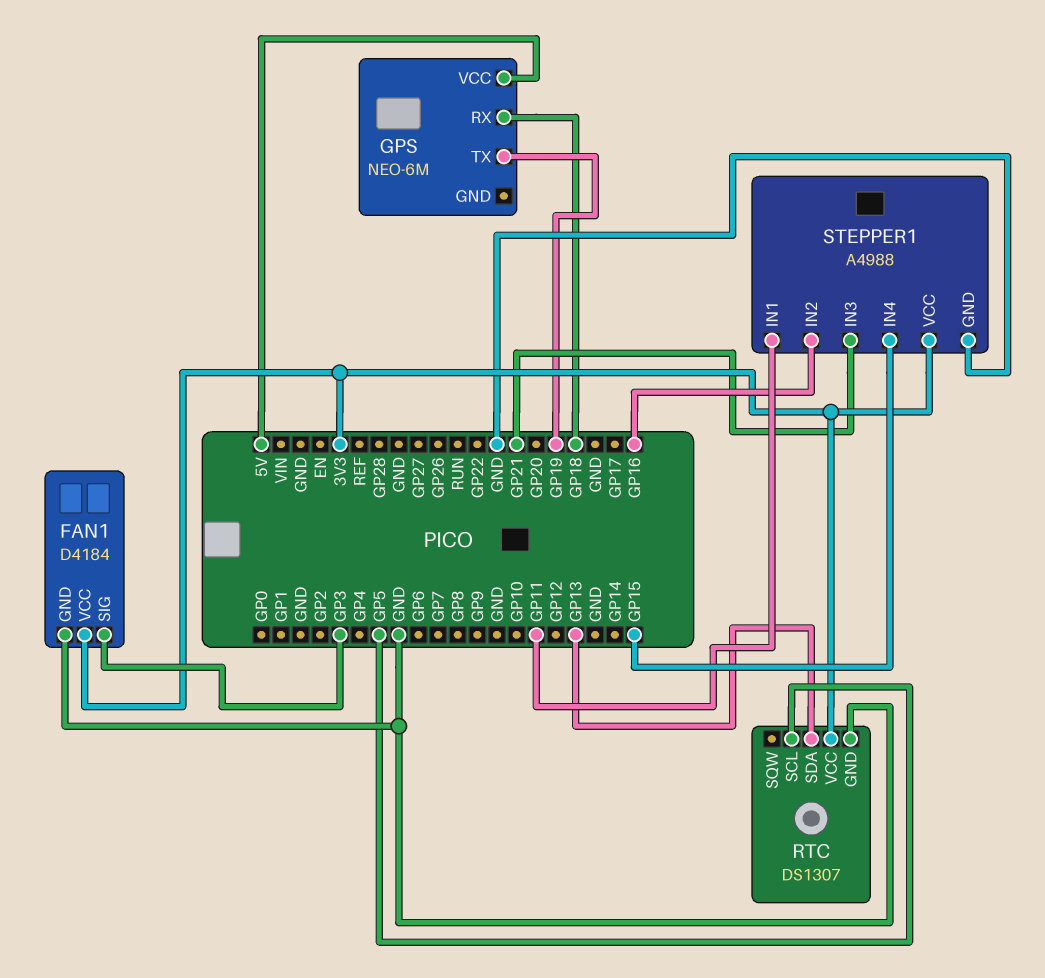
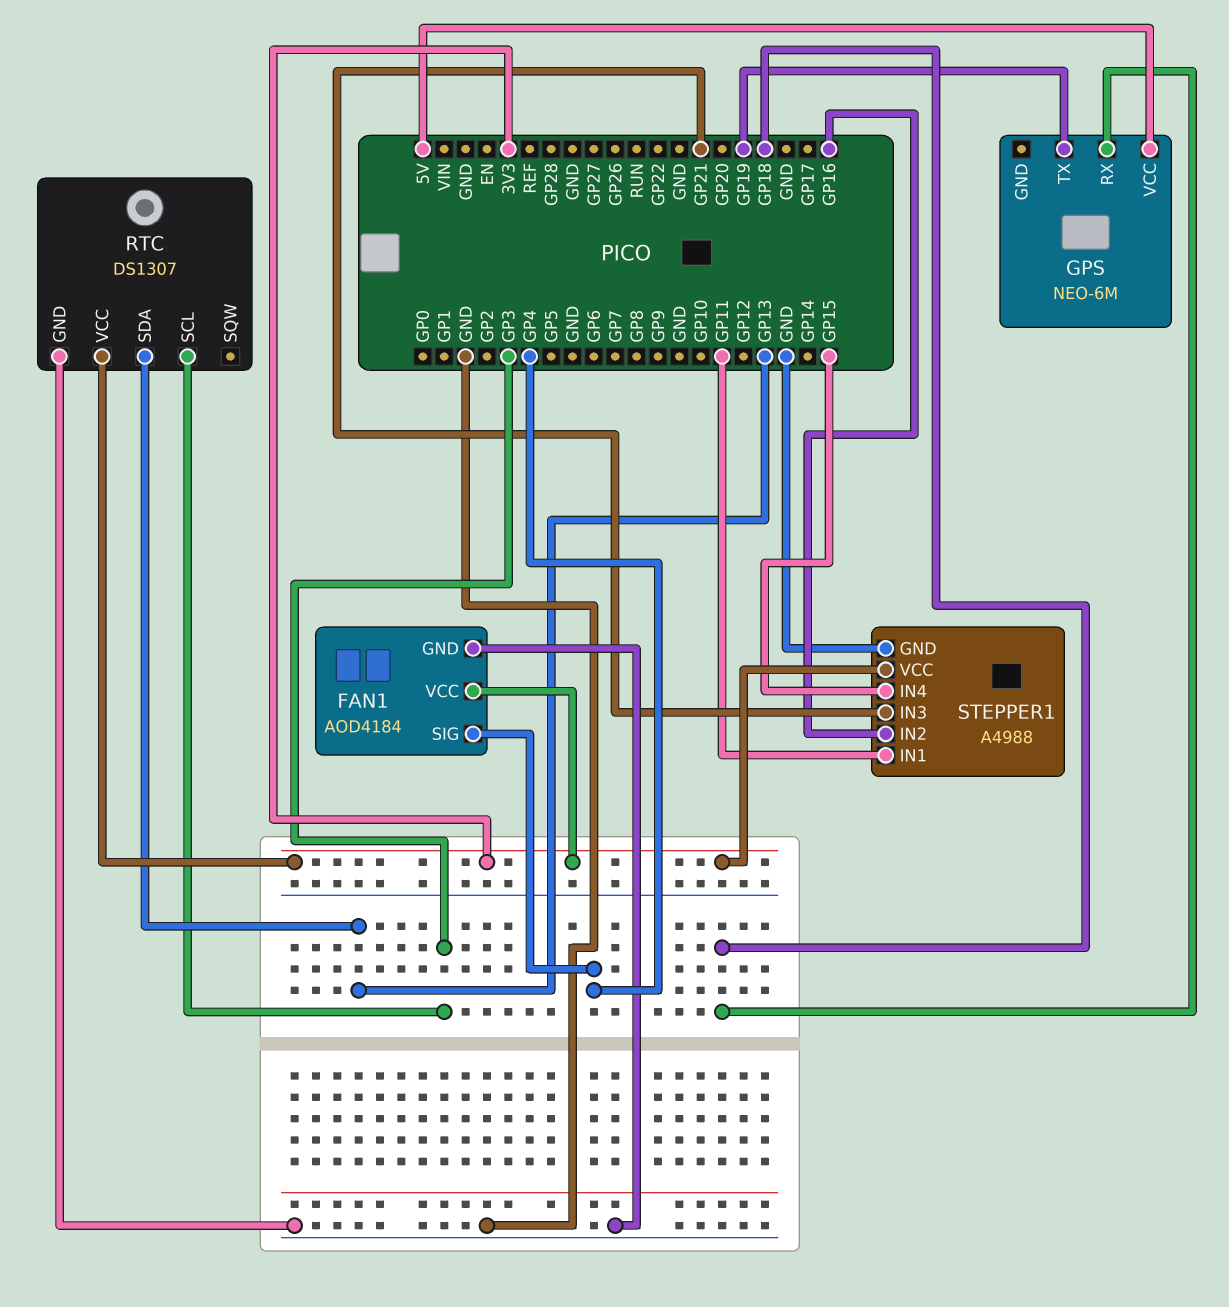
FAN1: D4184 -> AOD4184
FAN1 pin SIG: GP3 -> GP4
RTC pin SCL: GP5 -> GP3

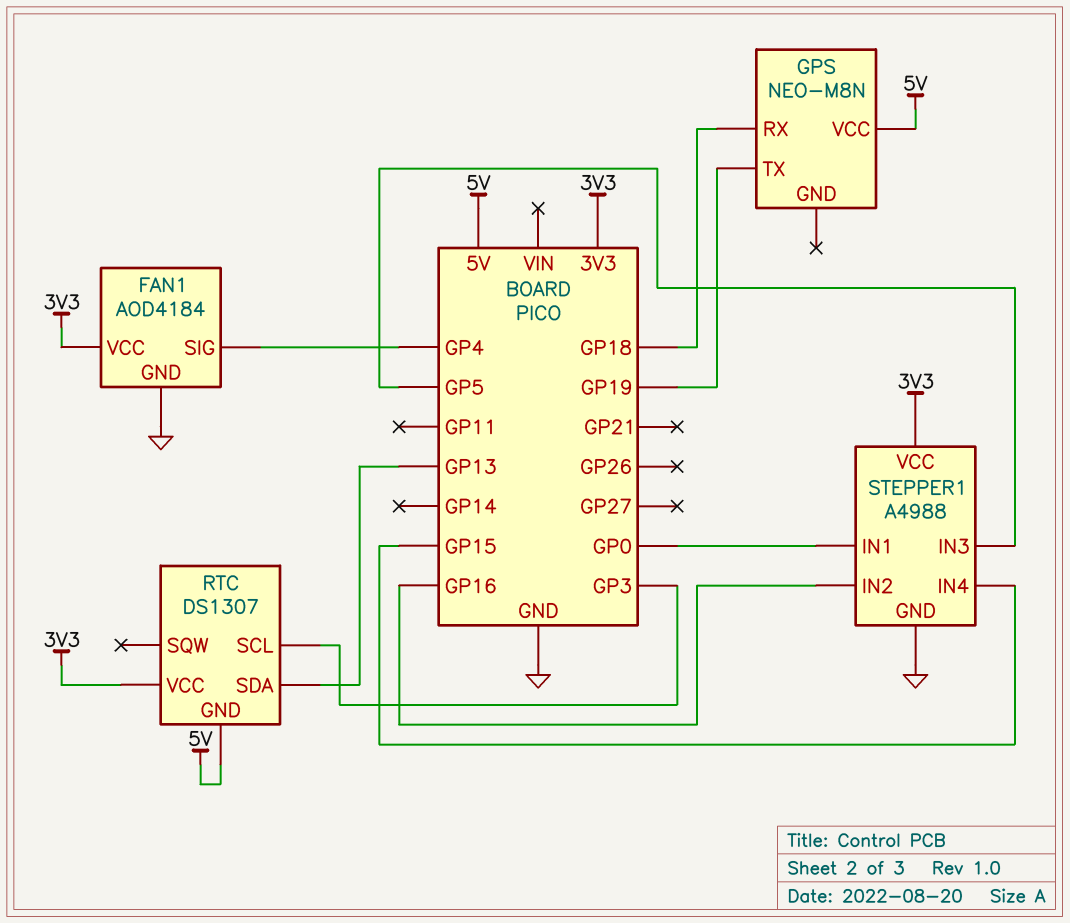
GPS: NEO-6M -> NEO-M8N
RTC pin GND: GND -> 5V
STEPPER1 pin IN1: GP11 -> GP0
STEPPER1 pin IN3: GP21 -> GP5

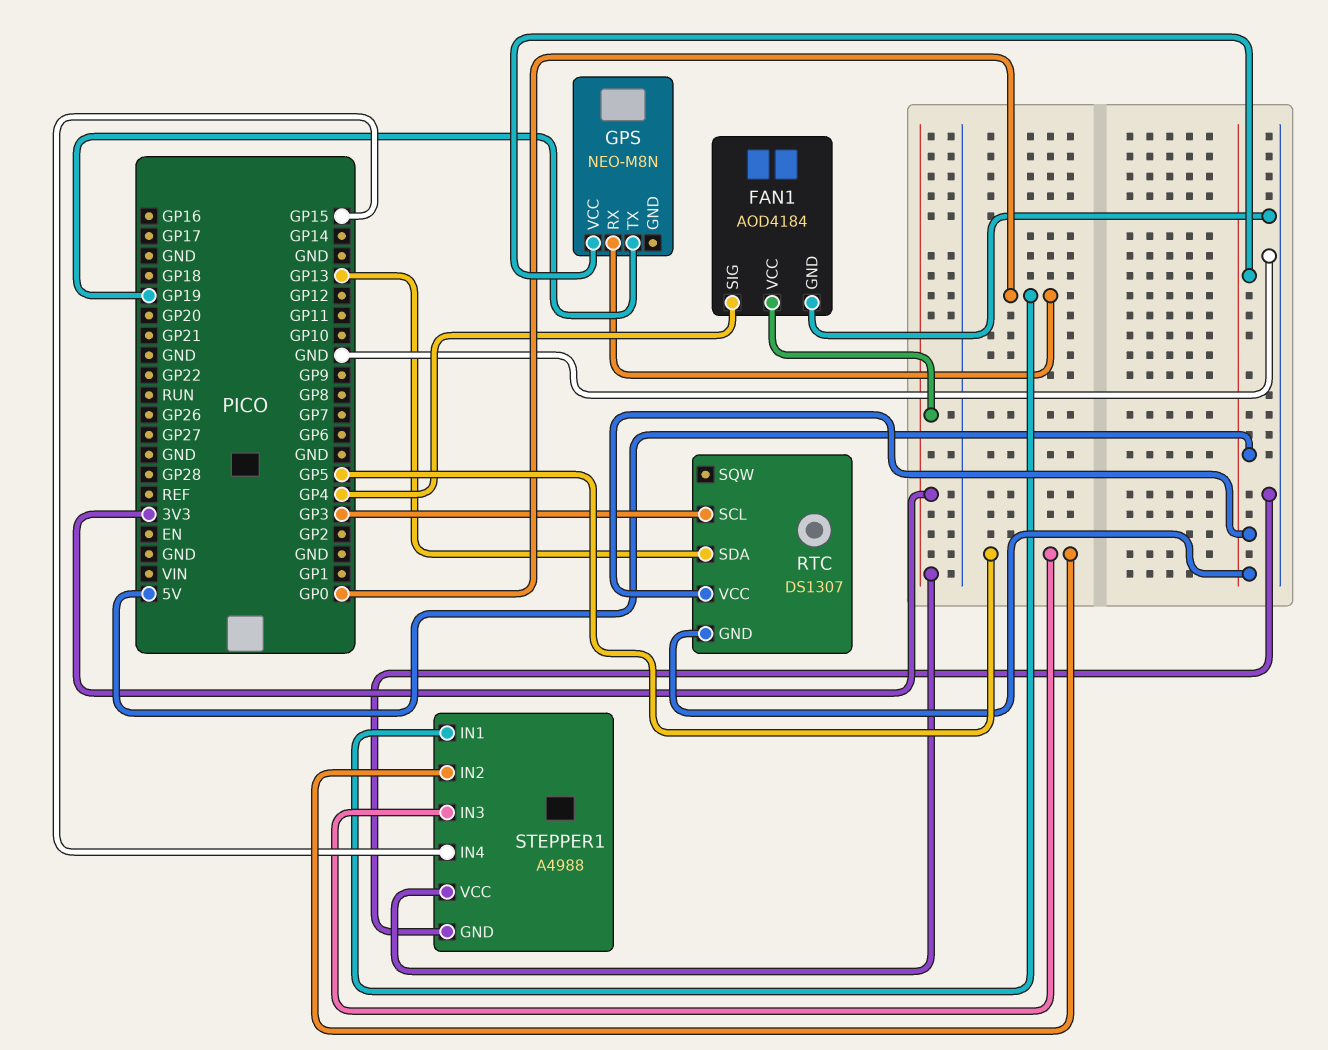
GPS pin RX: GP18 -> GP0
RTC pin VCC: 3V3 -> 5V
STEPPER1 pin IN2: GP16 -> GP5

